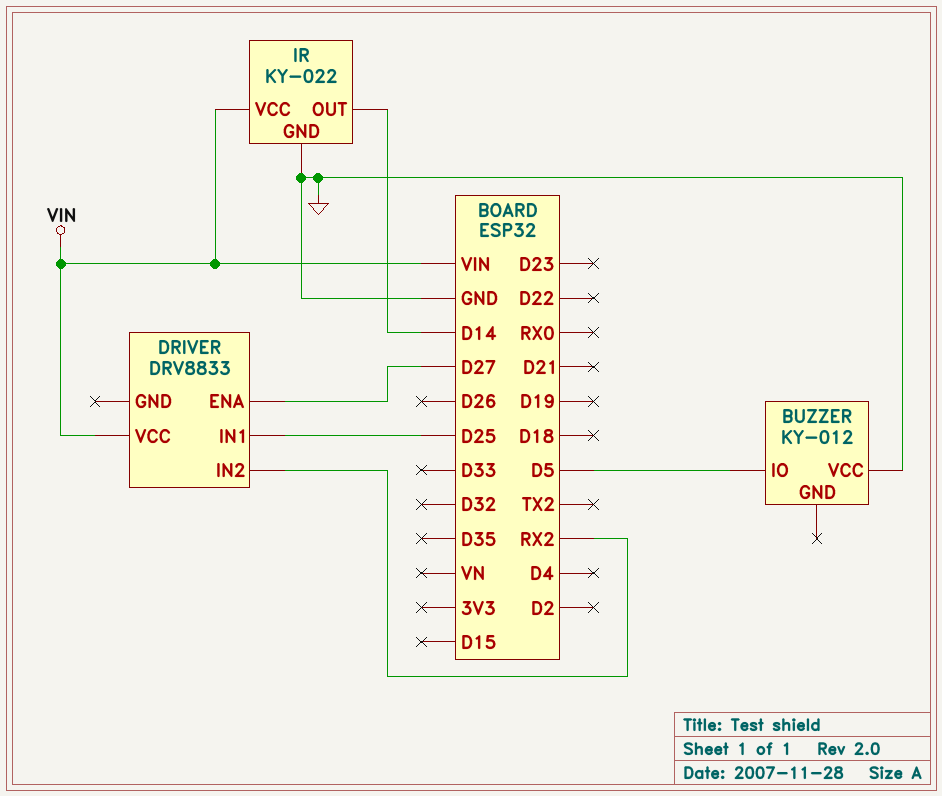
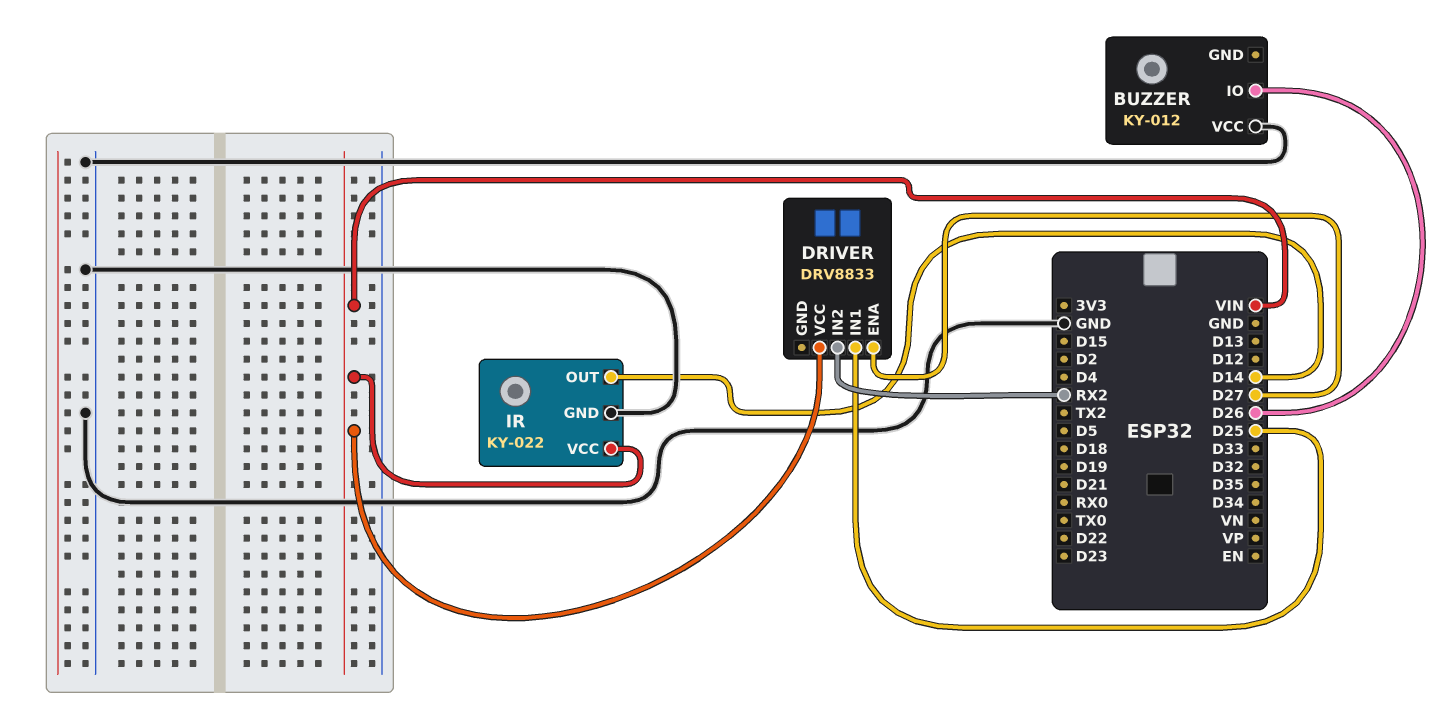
BUZZER pin IO: D5 -> D26

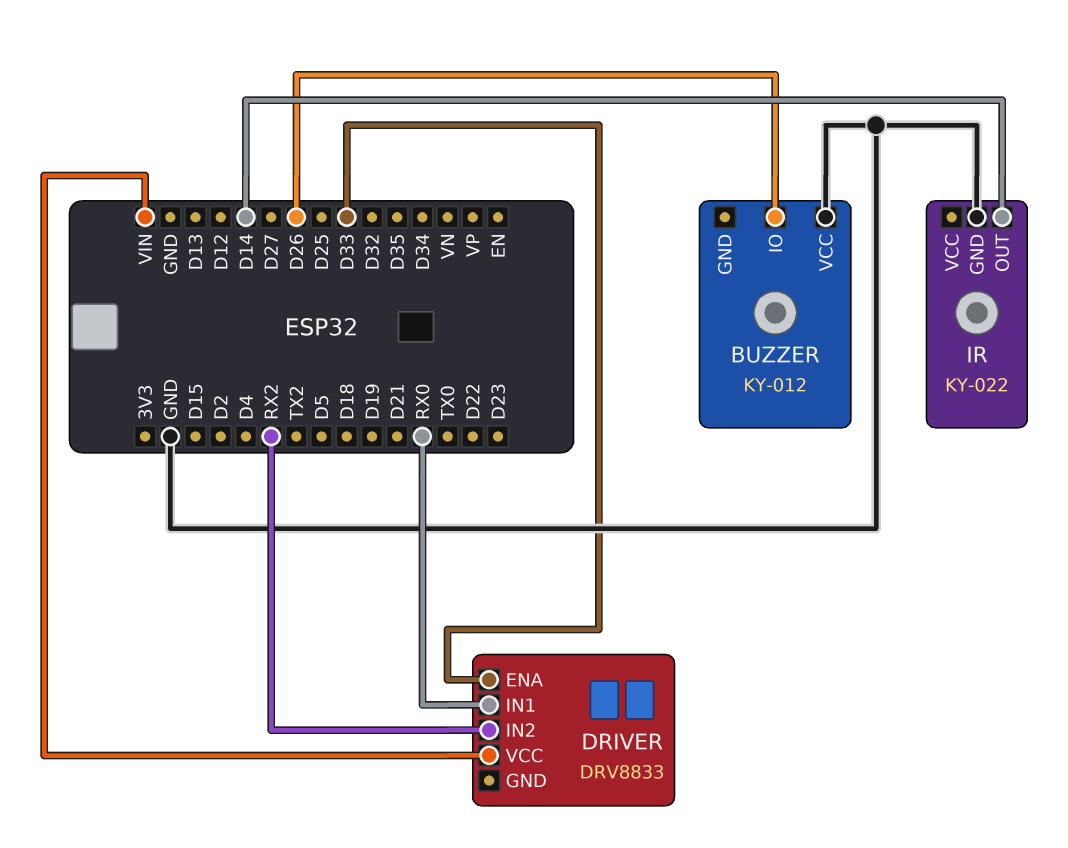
DRIVER pin ENA: D27 -> D33
DRIVER pin IN1: D25 -> RX0
IR pin VCC: VIN -> none

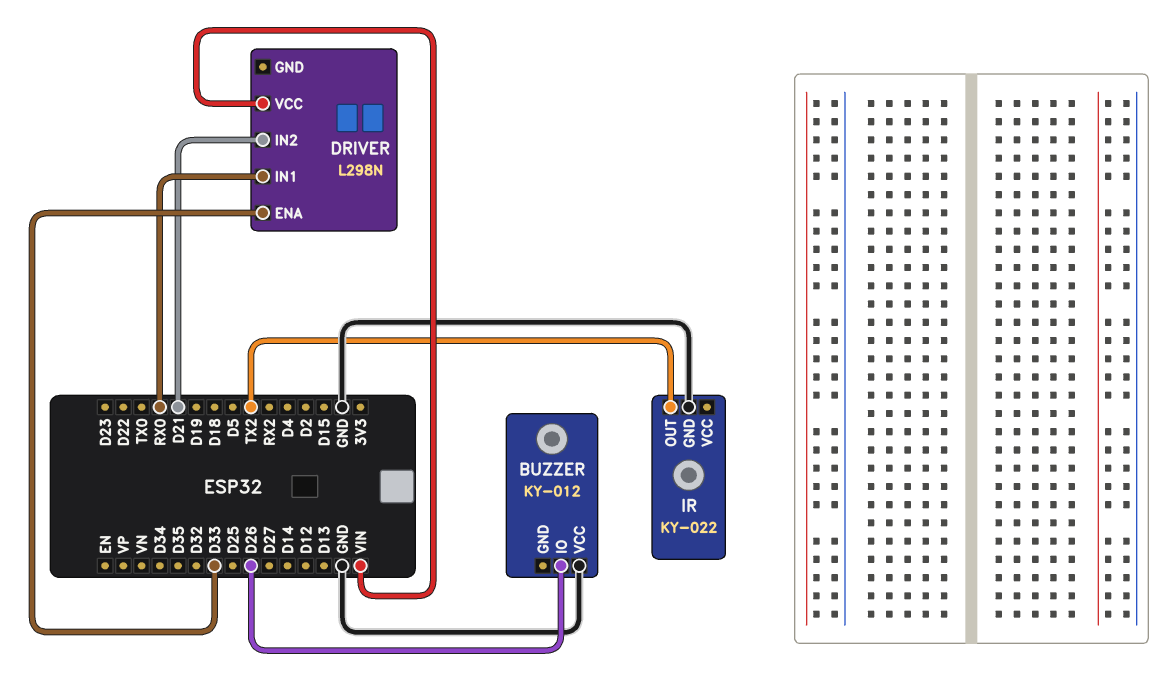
DRIVER: DRV8833 -> L298N
DRIVER pin IN2: RX2 -> D21
IR pin OUT: D14 -> TX2

